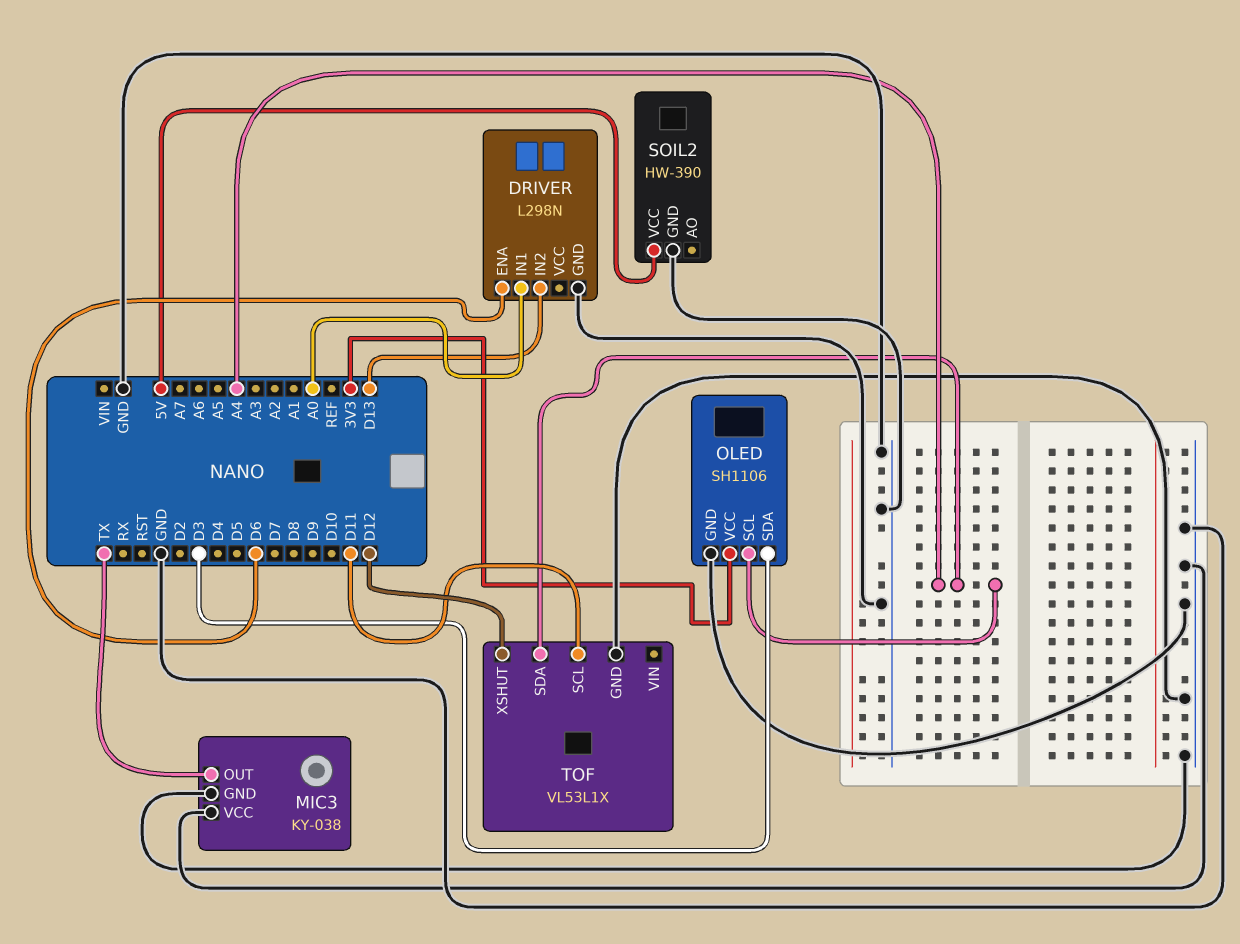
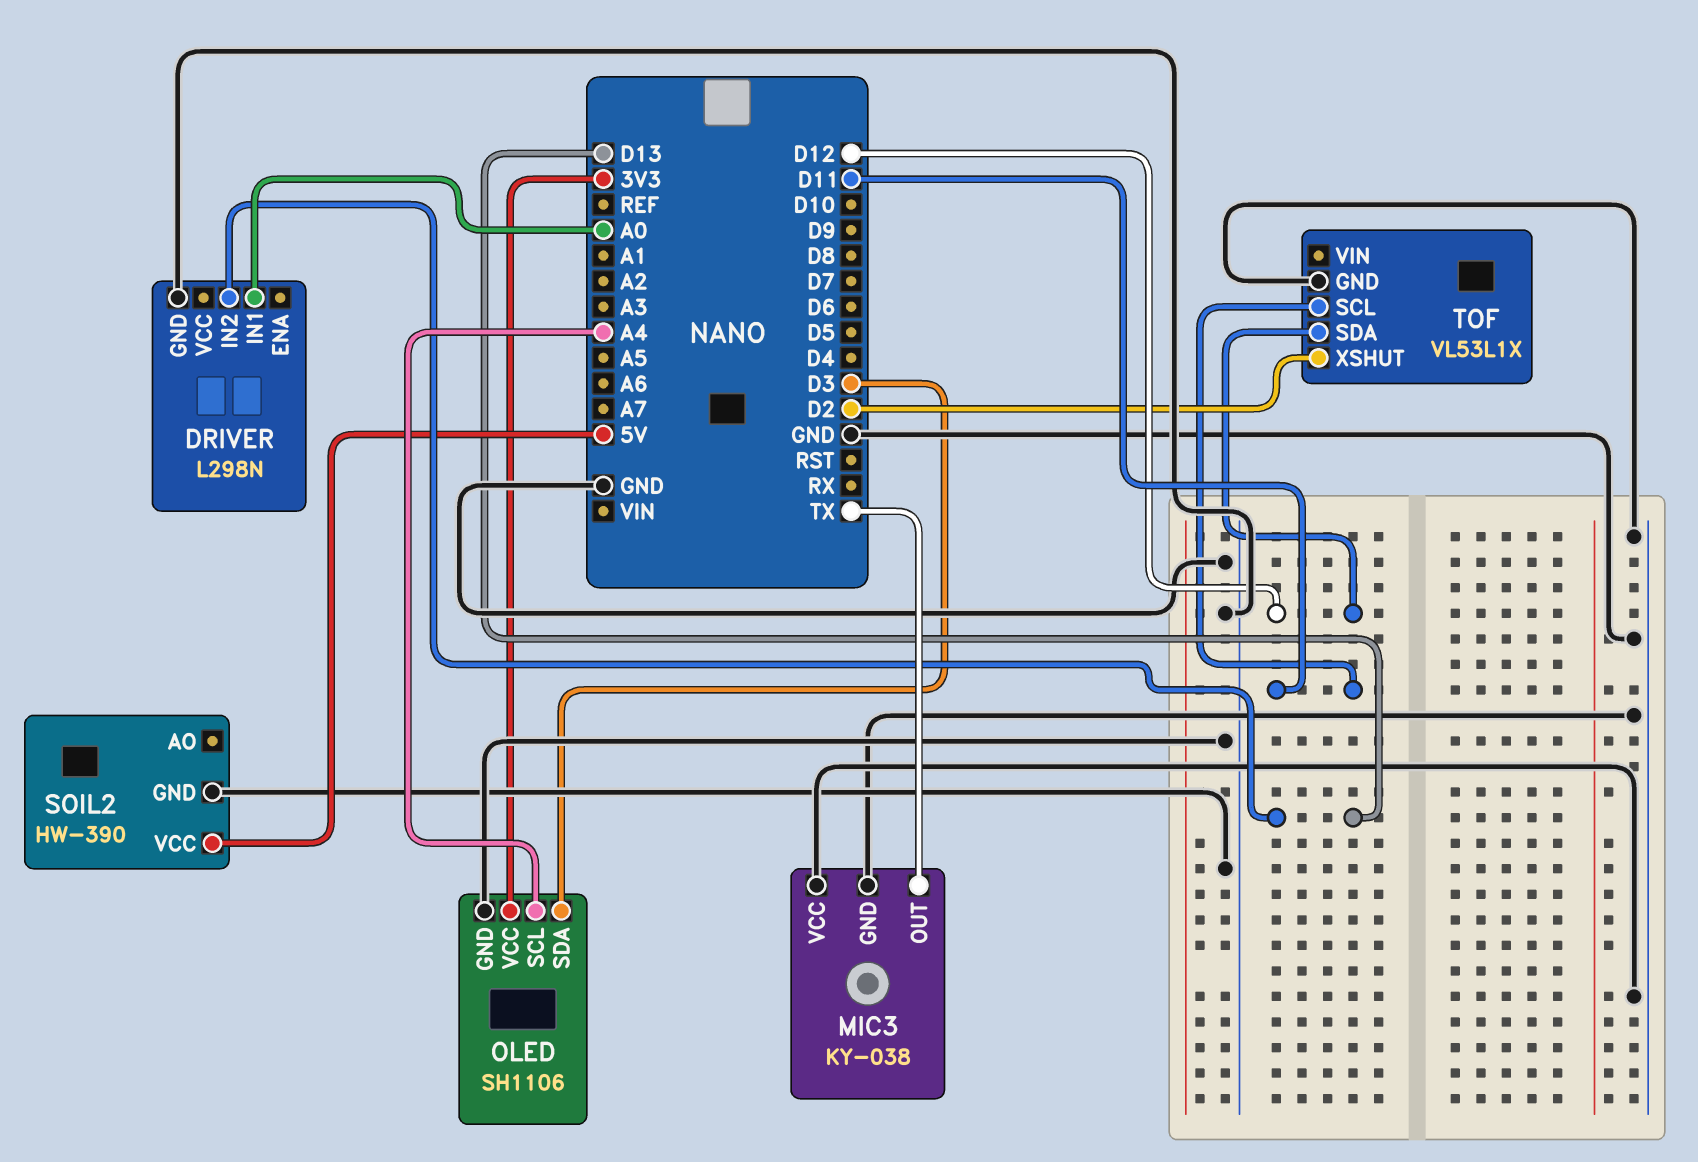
DRIVER pin ENA: D6 -> none
TOF pin SDA: A4 -> D12
TOF pin XSHUT: D12 -> D2

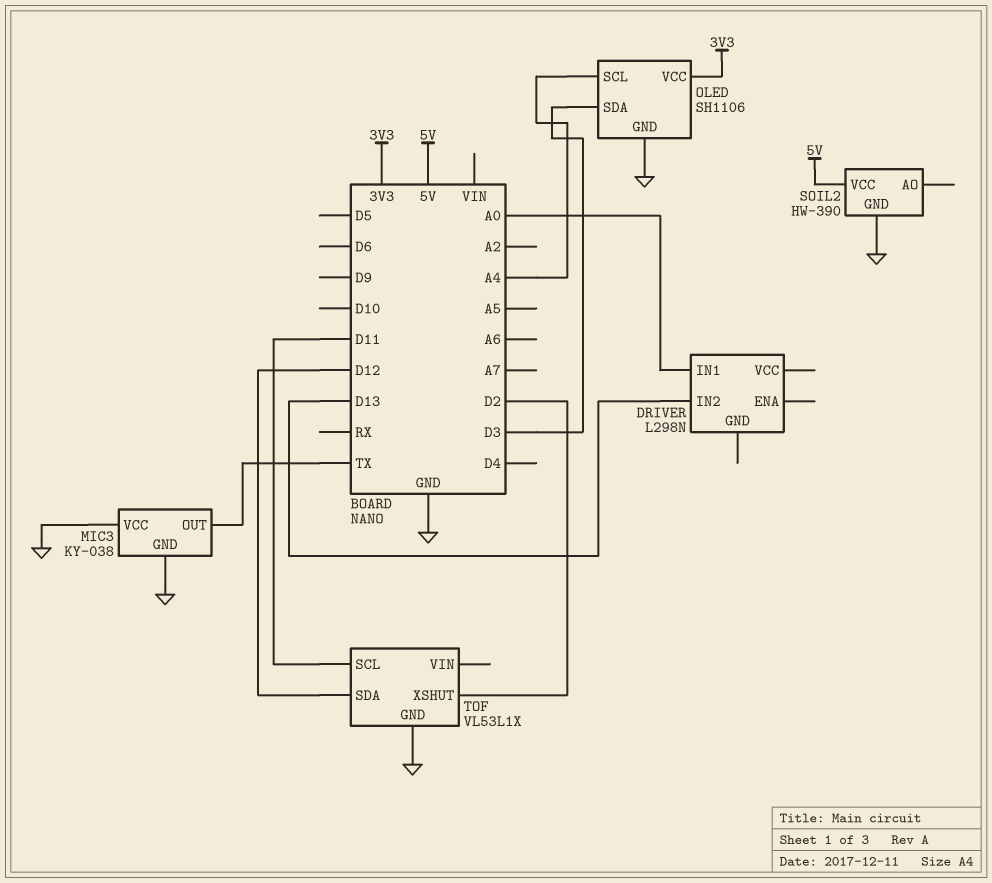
DRIVER pin GND: GND -> none

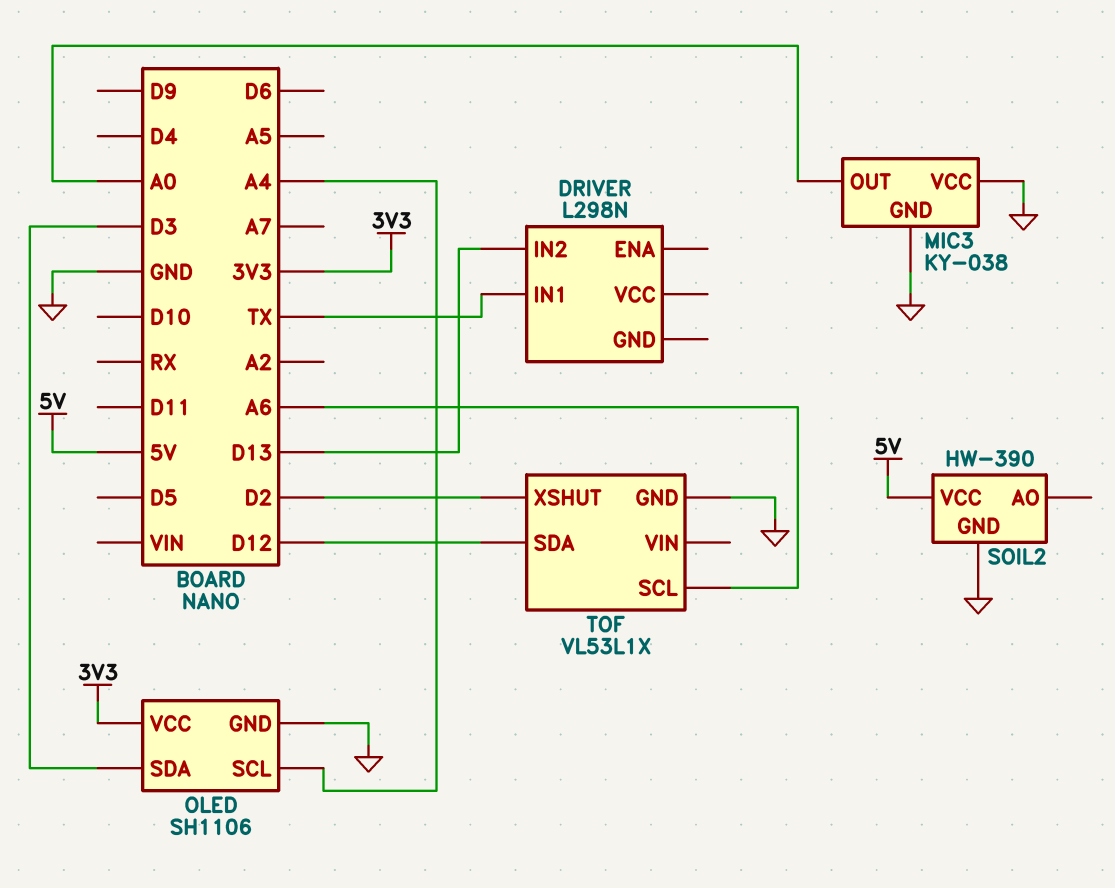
DRIVER pin IN1: A0 -> TX
MIC3 pin OUT: TX -> A0
TOF pin SCL: D11 -> A6

